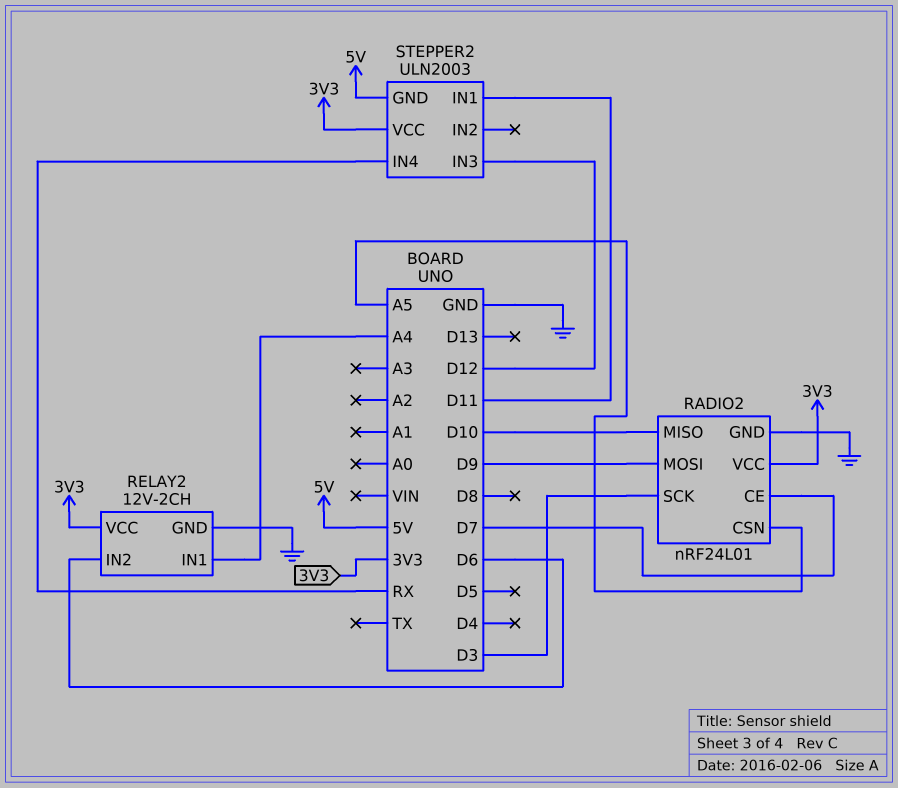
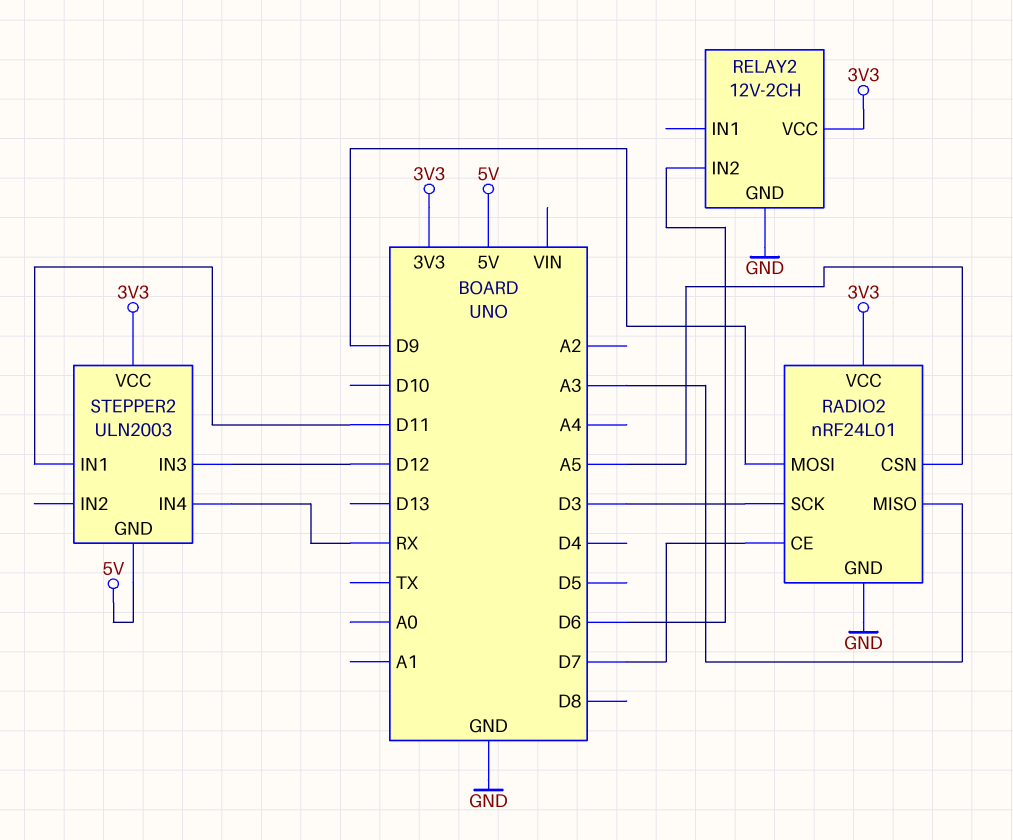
RADIO2 pin MISO: D10 -> A3
RELAY2 pin IN1: A4 -> none

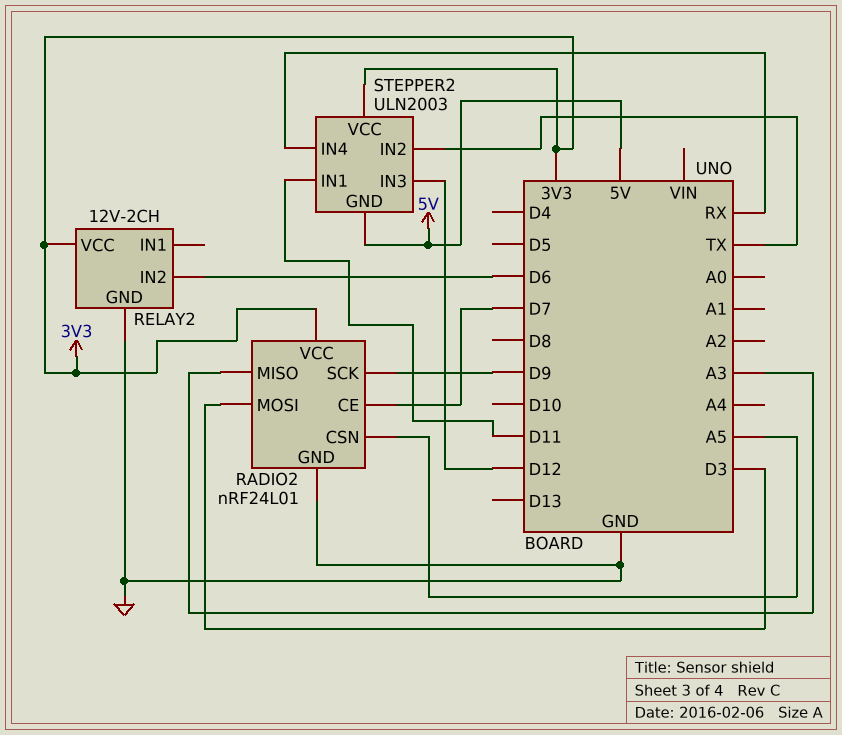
RADIO2 pin MOSI: D9 -> D3
RADIO2 pin SCK: D3 -> D9
STEPPER2 pin IN2: none -> TX

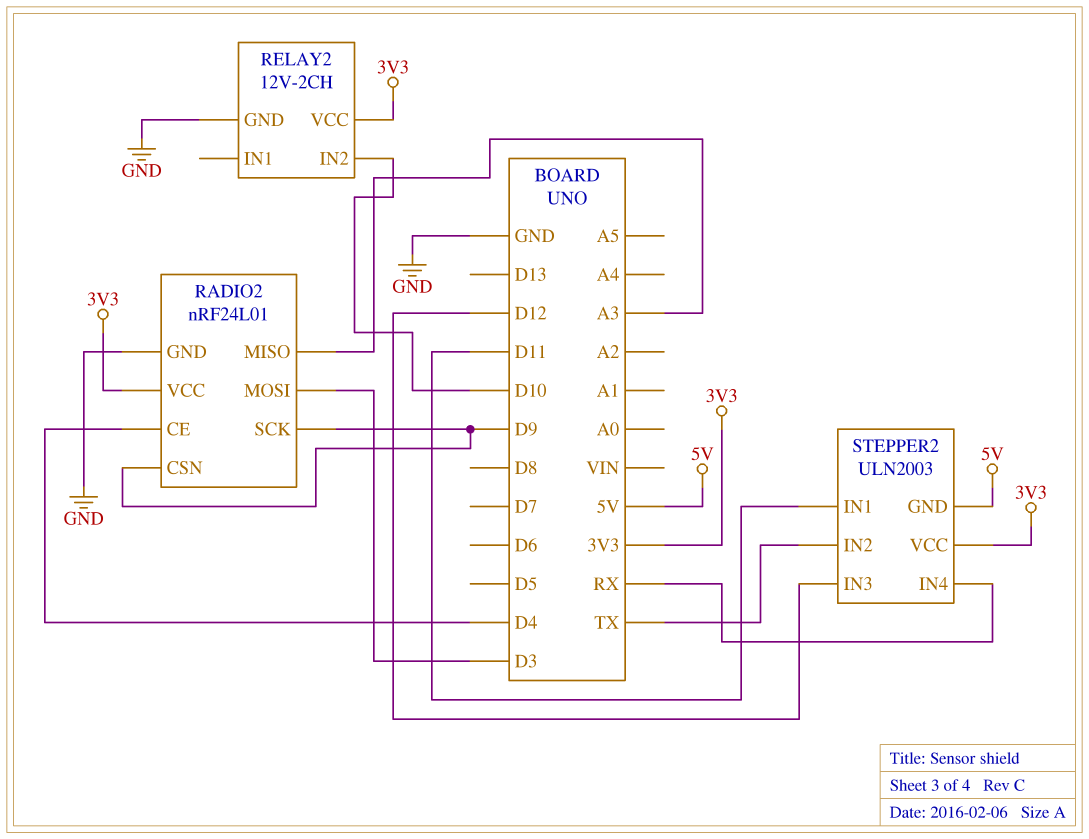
RADIO2 pin CE: D7 -> D4
RADIO2 pin CSN: A5 -> D9
RELAY2 pin IN2: D6 -> D10

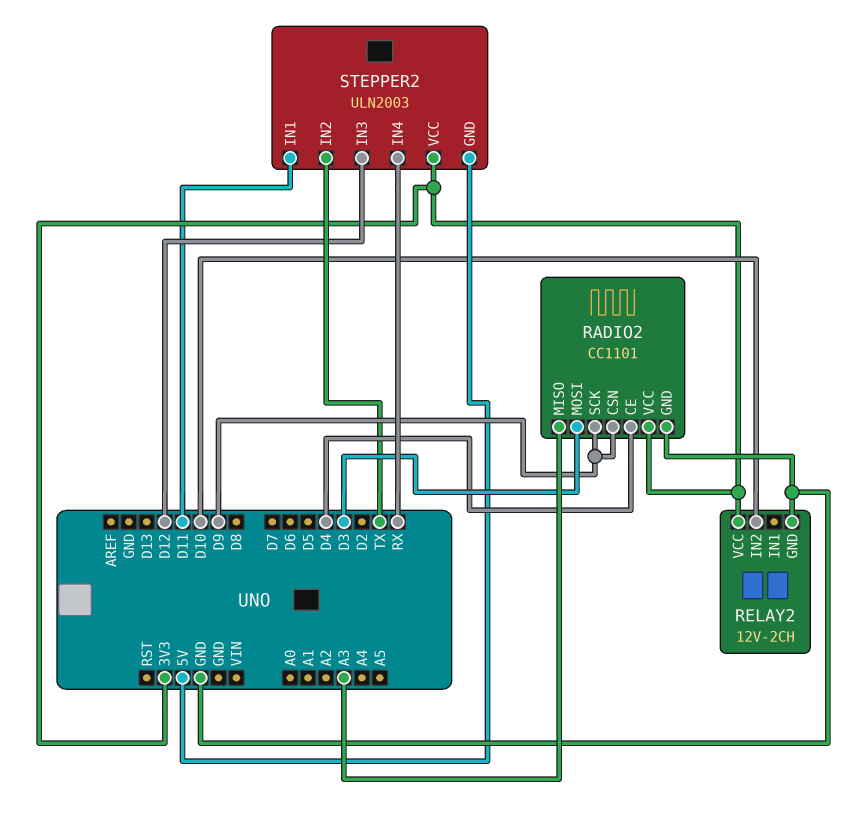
RADIO2: nRF24L01 -> CC1101

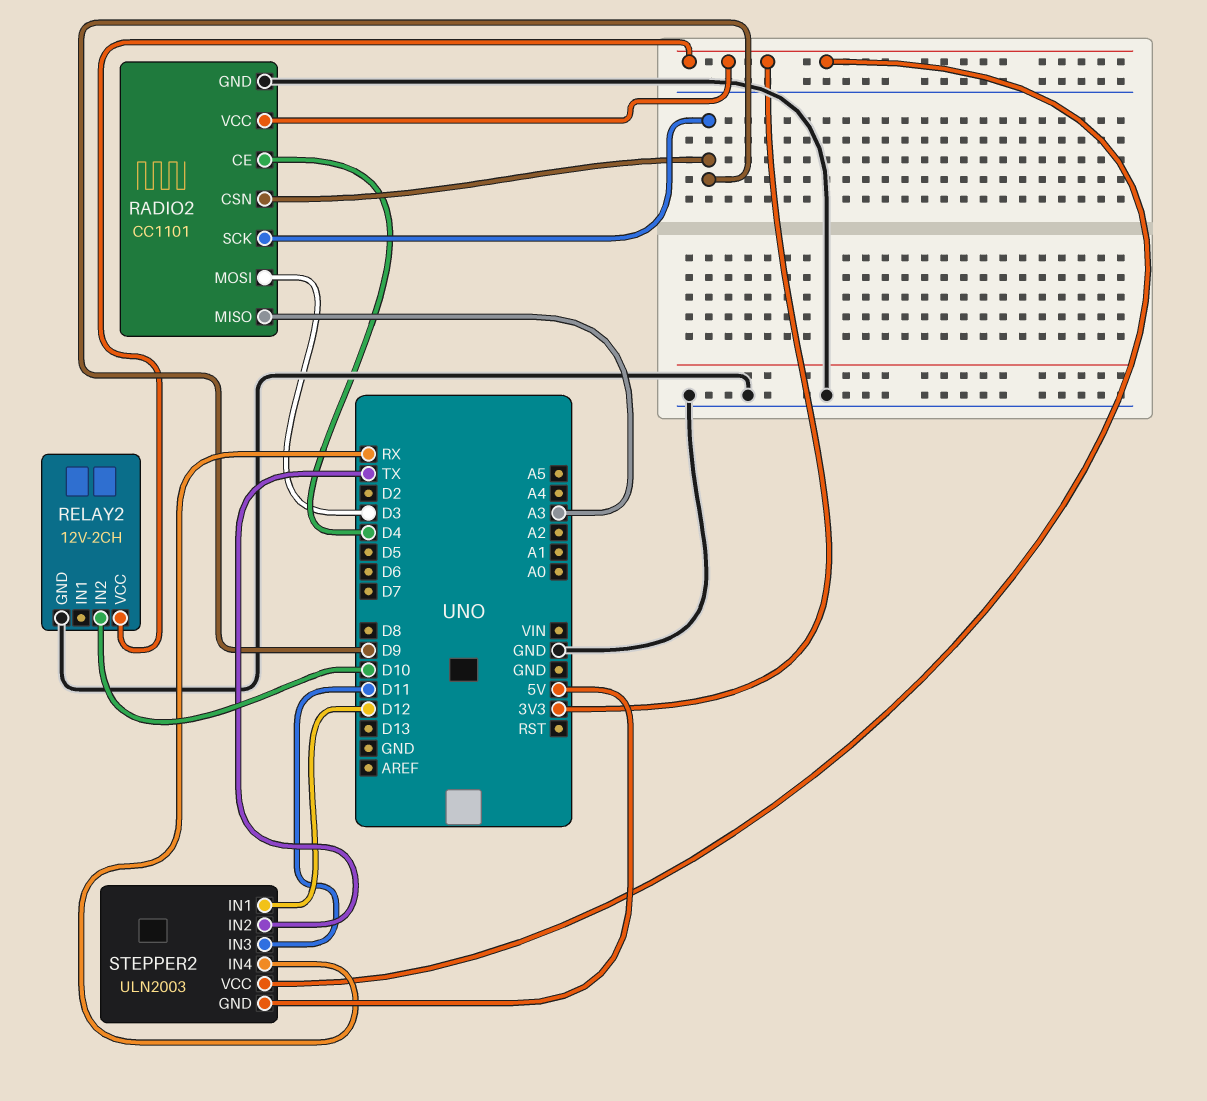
STEPPER2 pin IN1: D11 -> D12
STEPPER2 pin IN3: D12 -> D11

